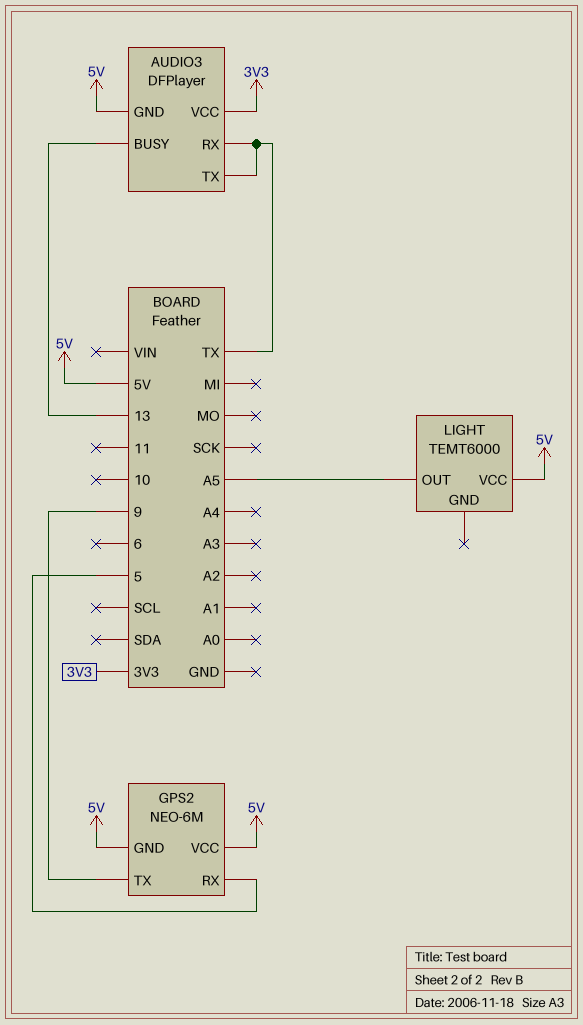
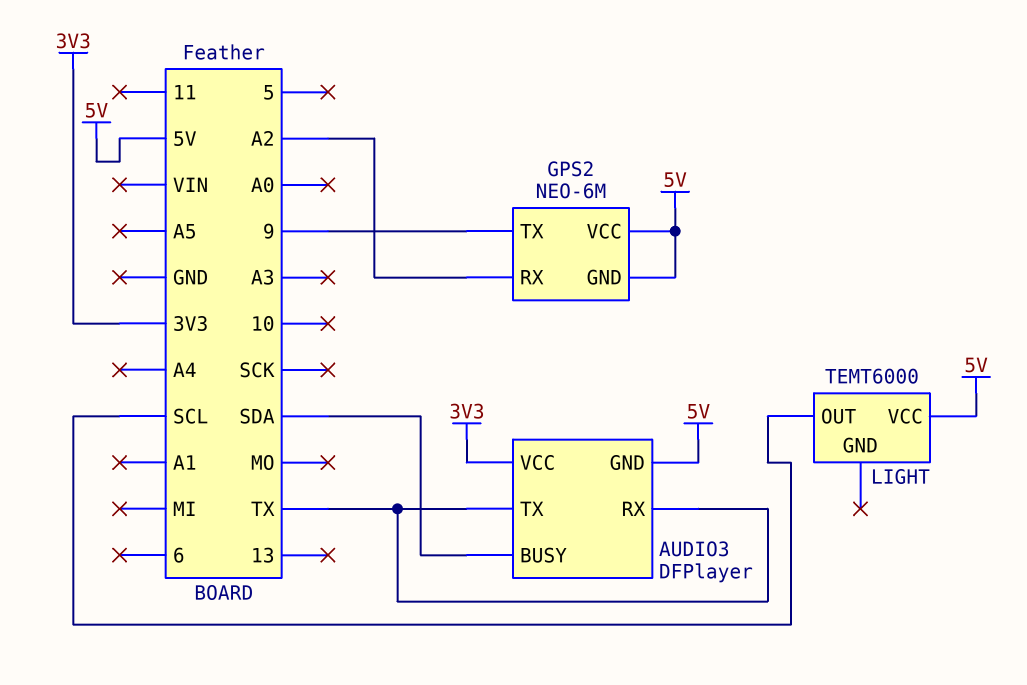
AUDIO3 pin BUSY: 13 -> SDA
GPS2 pin RX: 5 -> A2
LIGHT pin OUT: A5 -> SCL

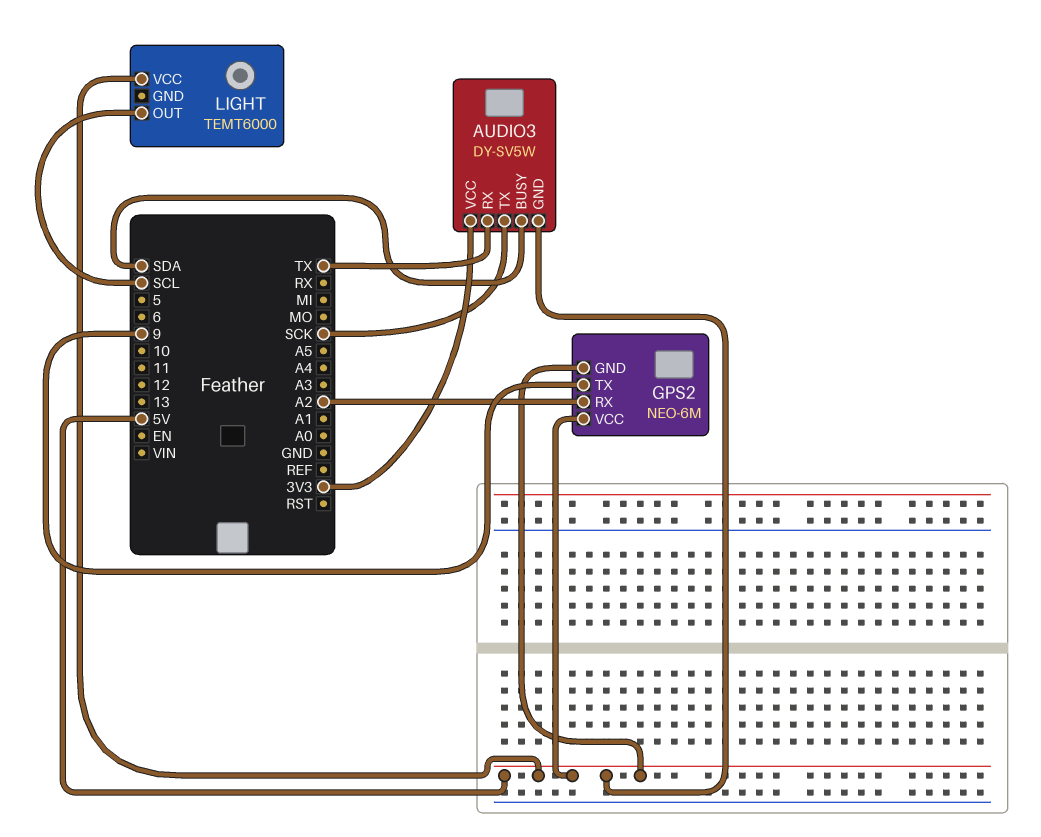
AUDIO3: DFPlayer -> DY-SV5W
AUDIO3 pin TX: TX -> SCK

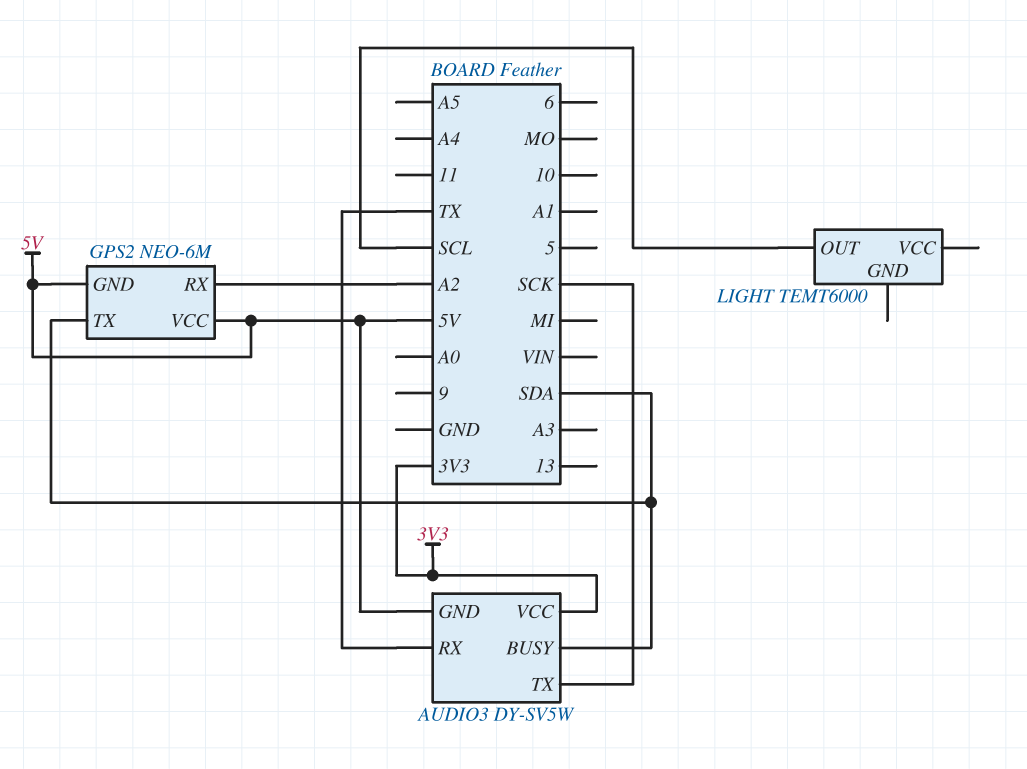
GPS2 pin TX: 9 -> SDA
LIGHT pin VCC: 5V -> none

